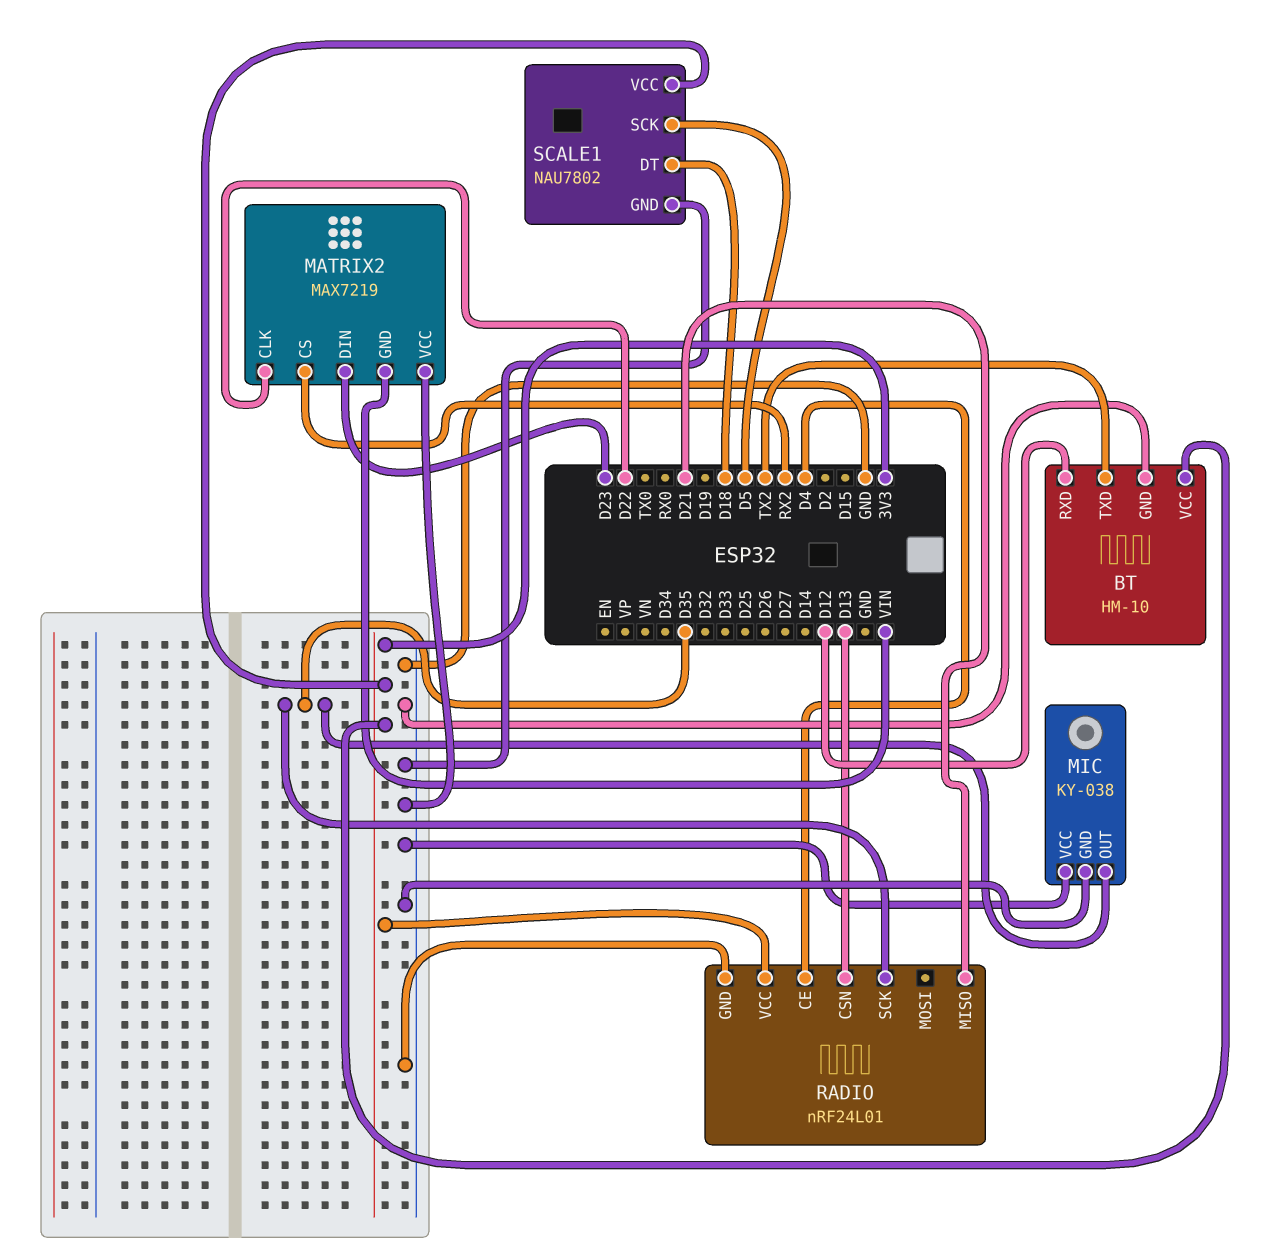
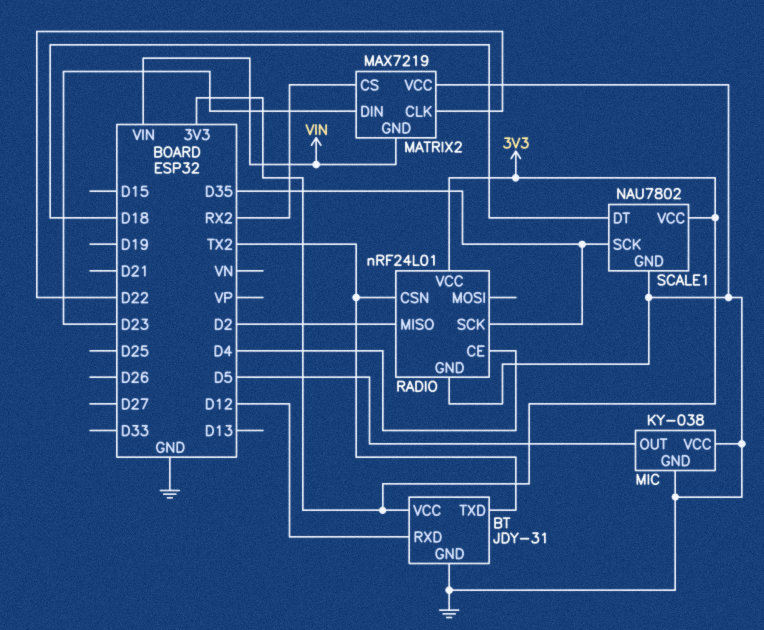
BT: HM-10 -> JDY-31
MIC pin OUT: D35 -> D5
RADIO pin CSN: D13 -> TX2
RADIO pin MISO: D21 -> D2
SCALE1 pin SCK: D5 -> D35

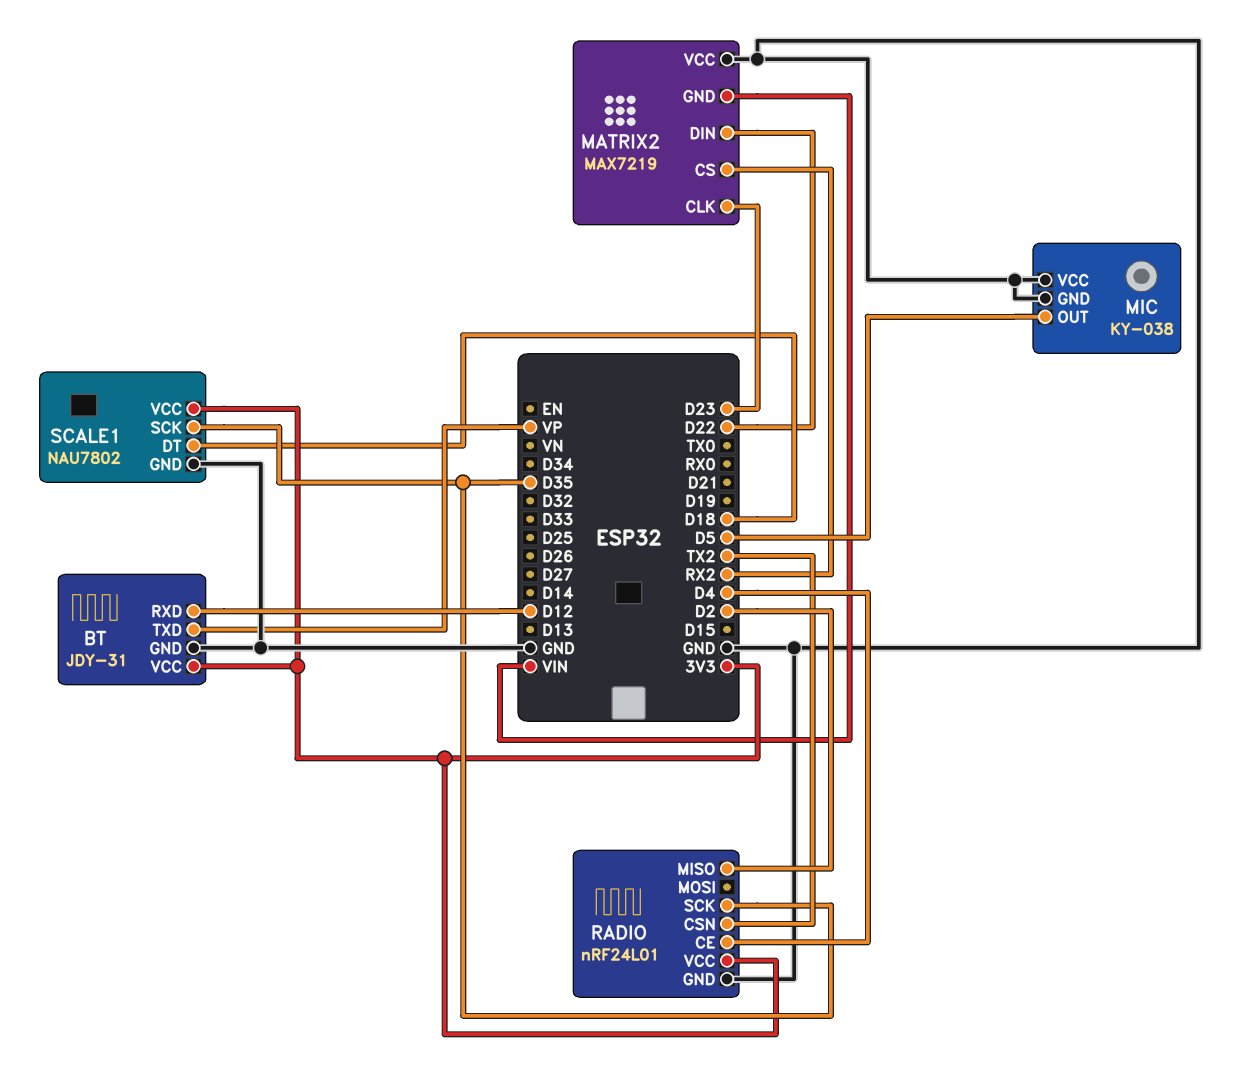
BT pin TXD: TX2 -> VP
MATRIX2 pin CLK: D22 -> D23
MATRIX2 pin DIN: D23 -> D22

